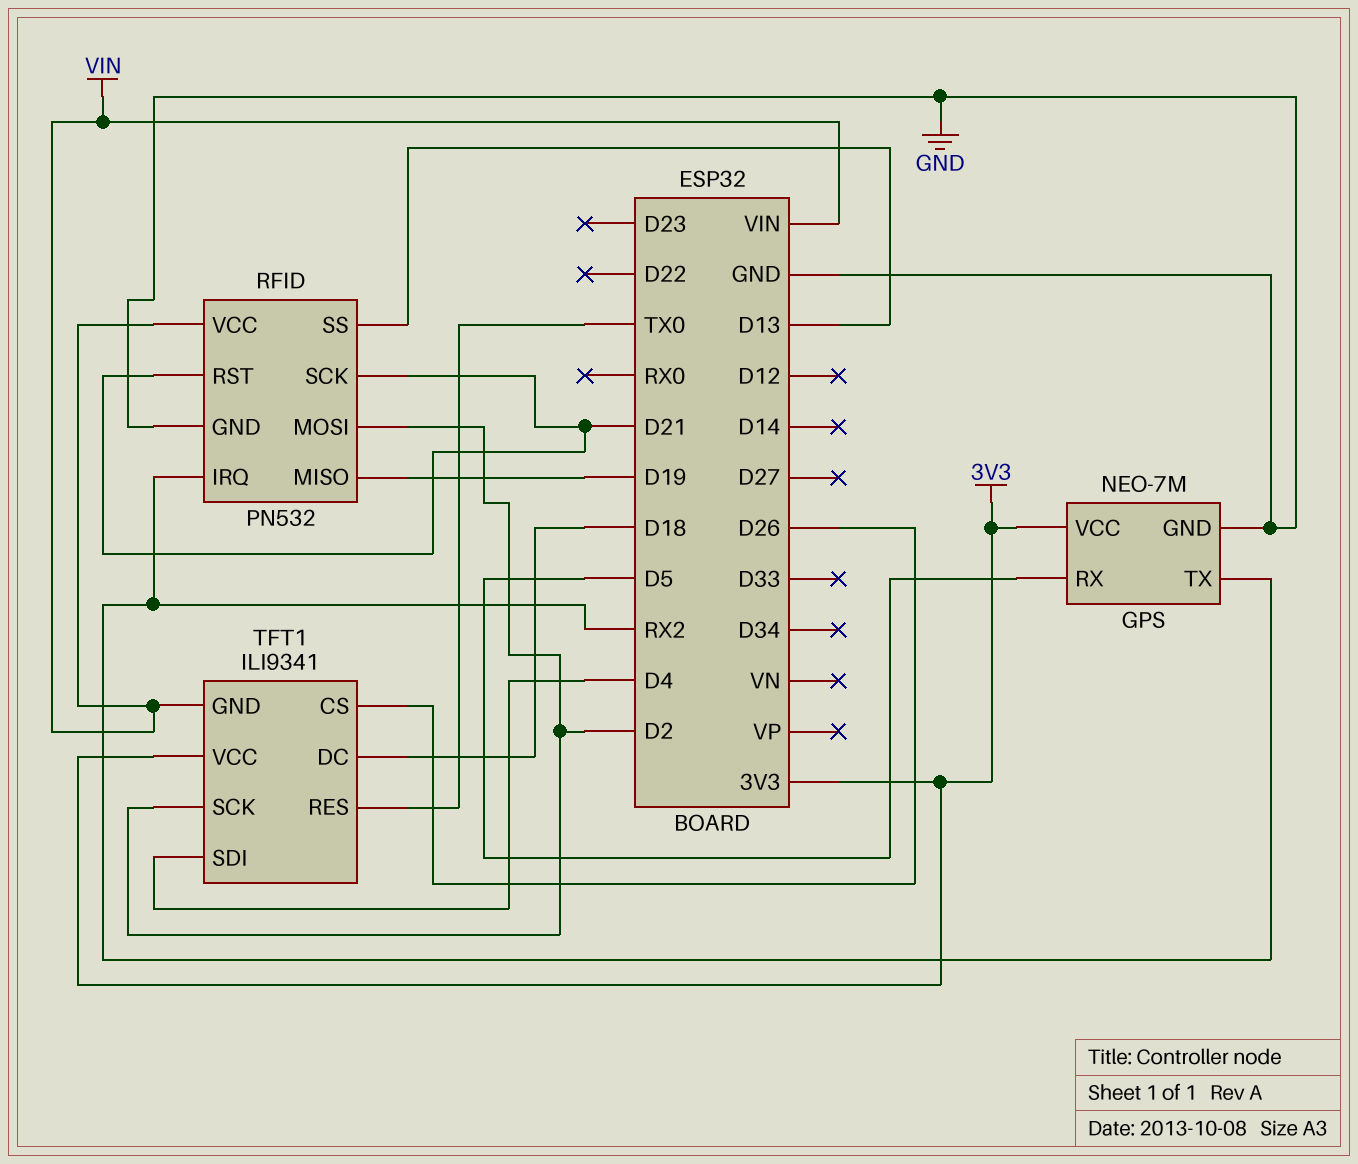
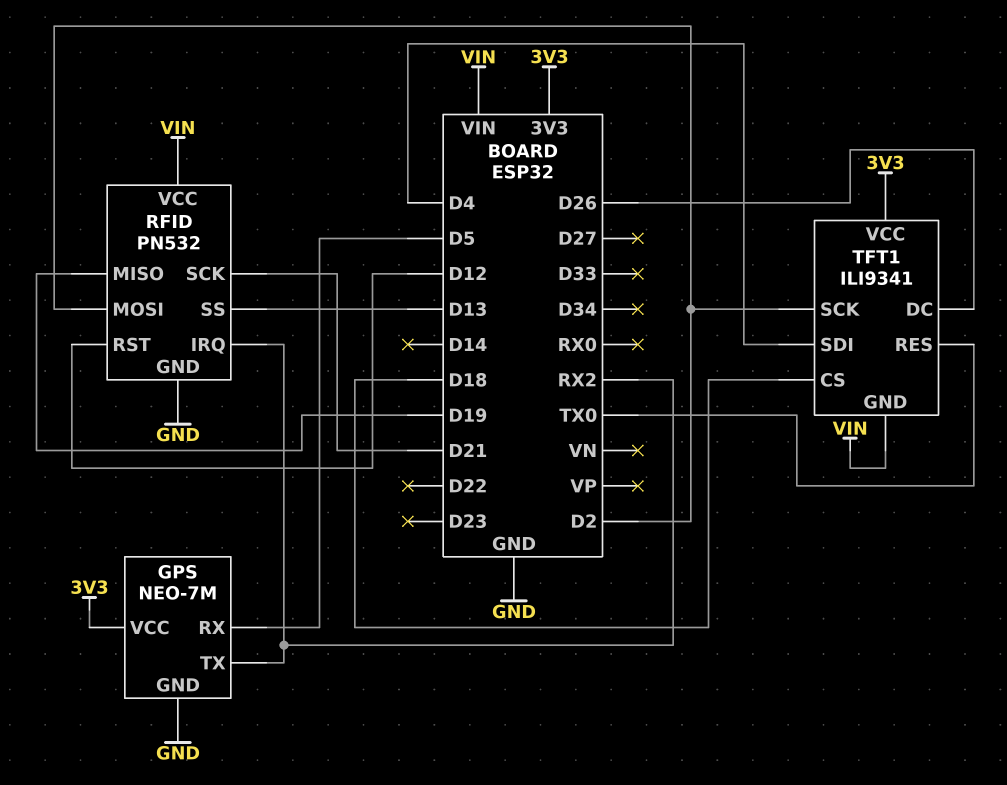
RFID pin RST: D21 -> D12
TFT1 pin CS: D26 -> D18
TFT1 pin DC: D18 -> D26

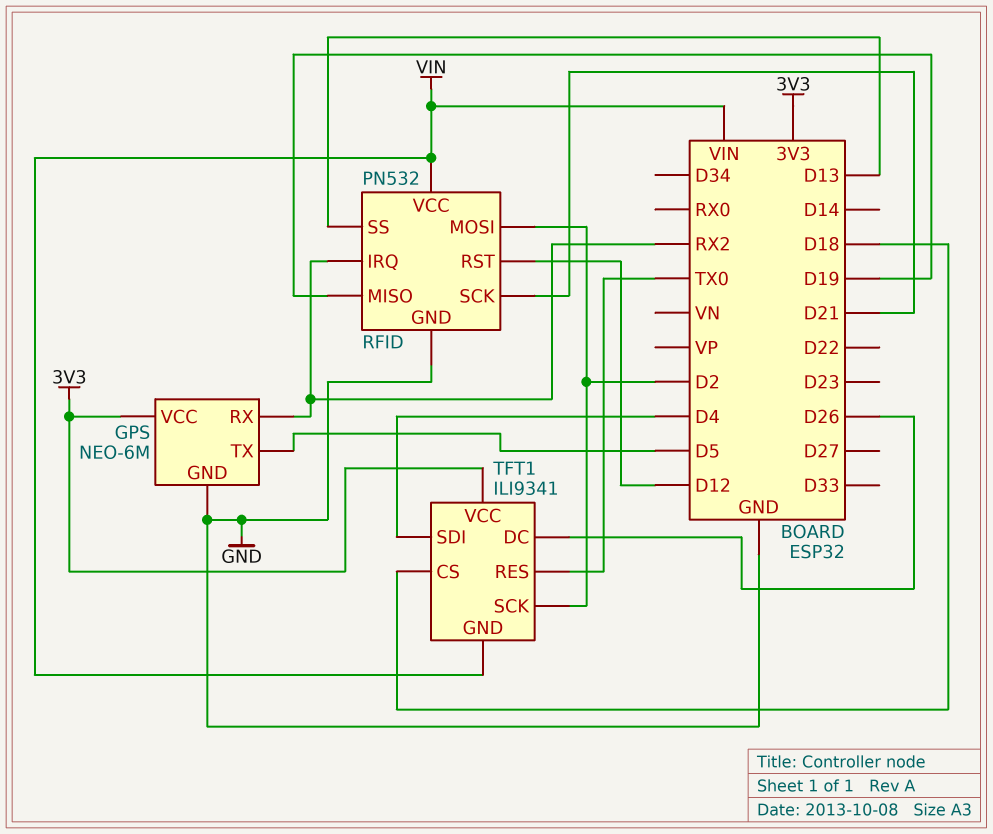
GPS: NEO-7M -> NEO-6M
GPS pin RX: D5 -> RX2
GPS pin TX: RX2 -> D5

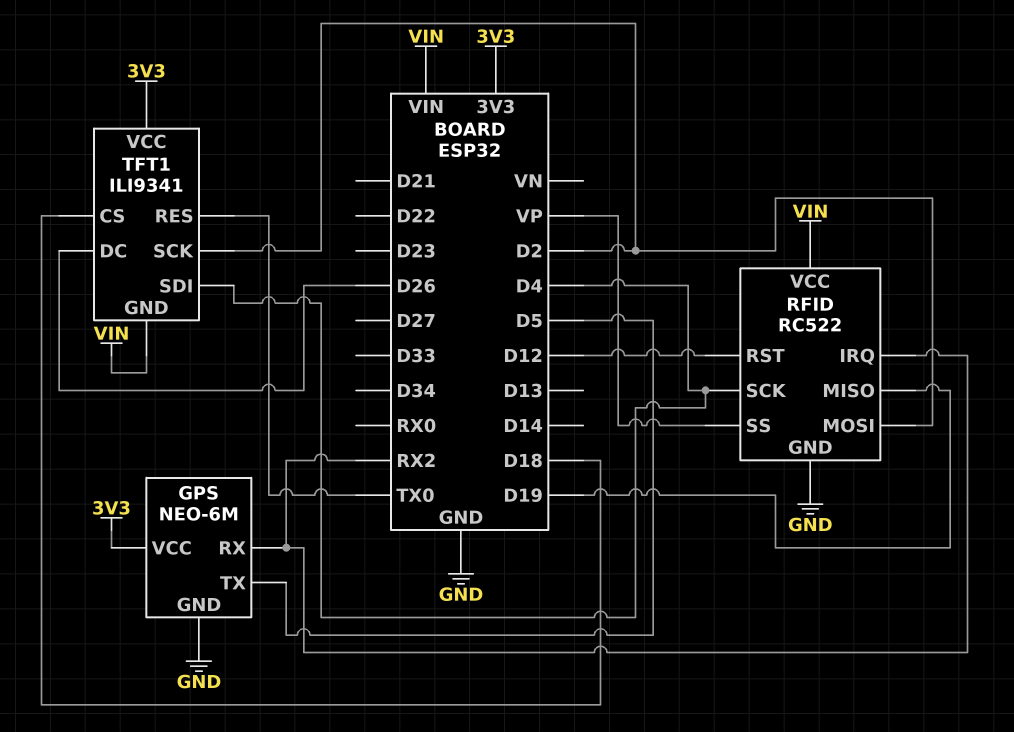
RFID: PN532 -> RC522
RFID pin SCK: D21 -> D4
RFID pin SS: D13 -> VP

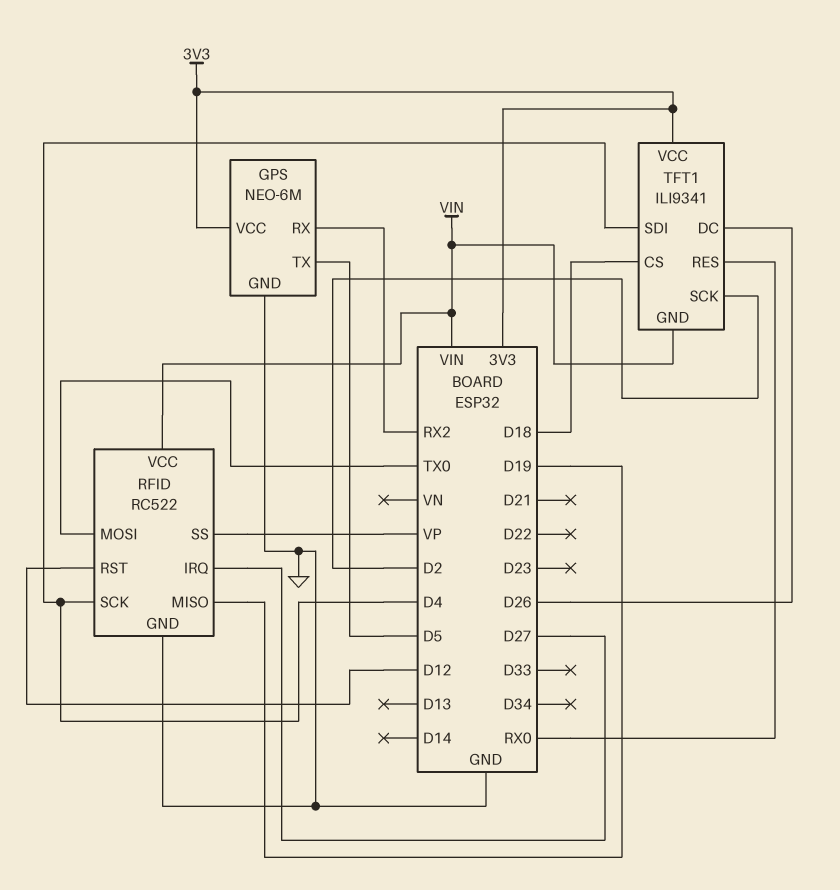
RFID pin IRQ: RX2 -> D27
RFID pin MOSI: D2 -> TX0
TFT1 pin RES: TX0 -> RX0

